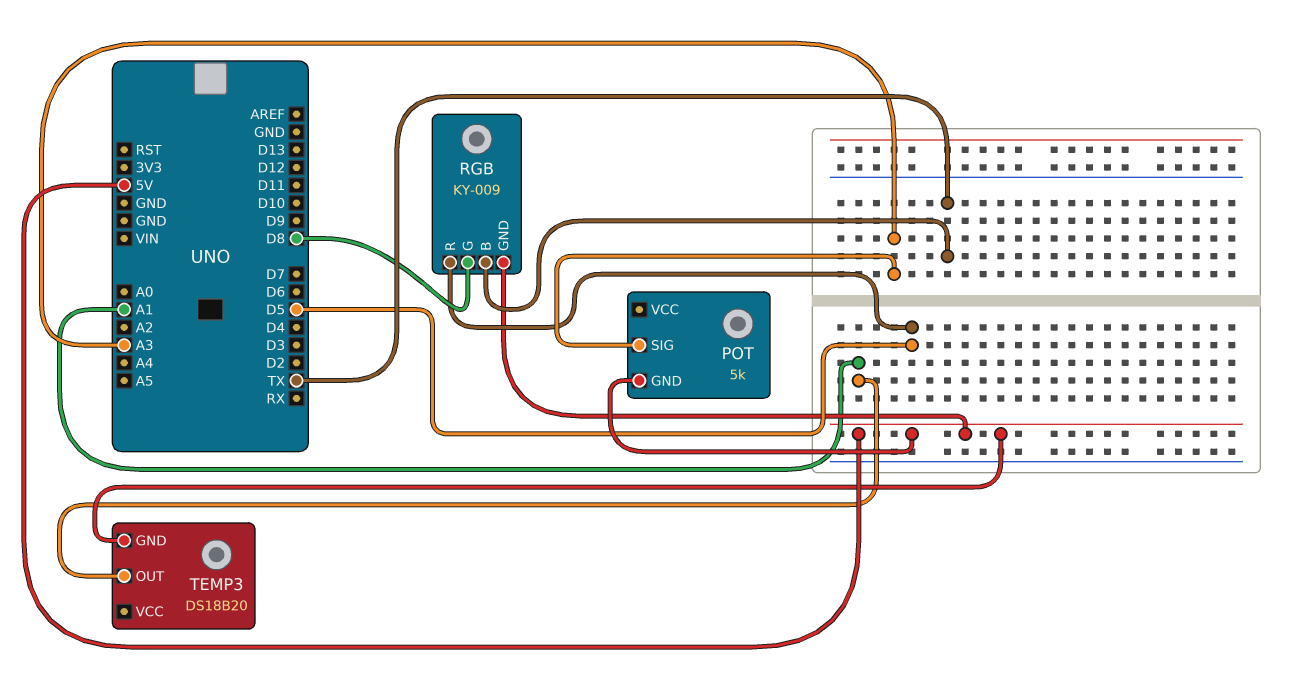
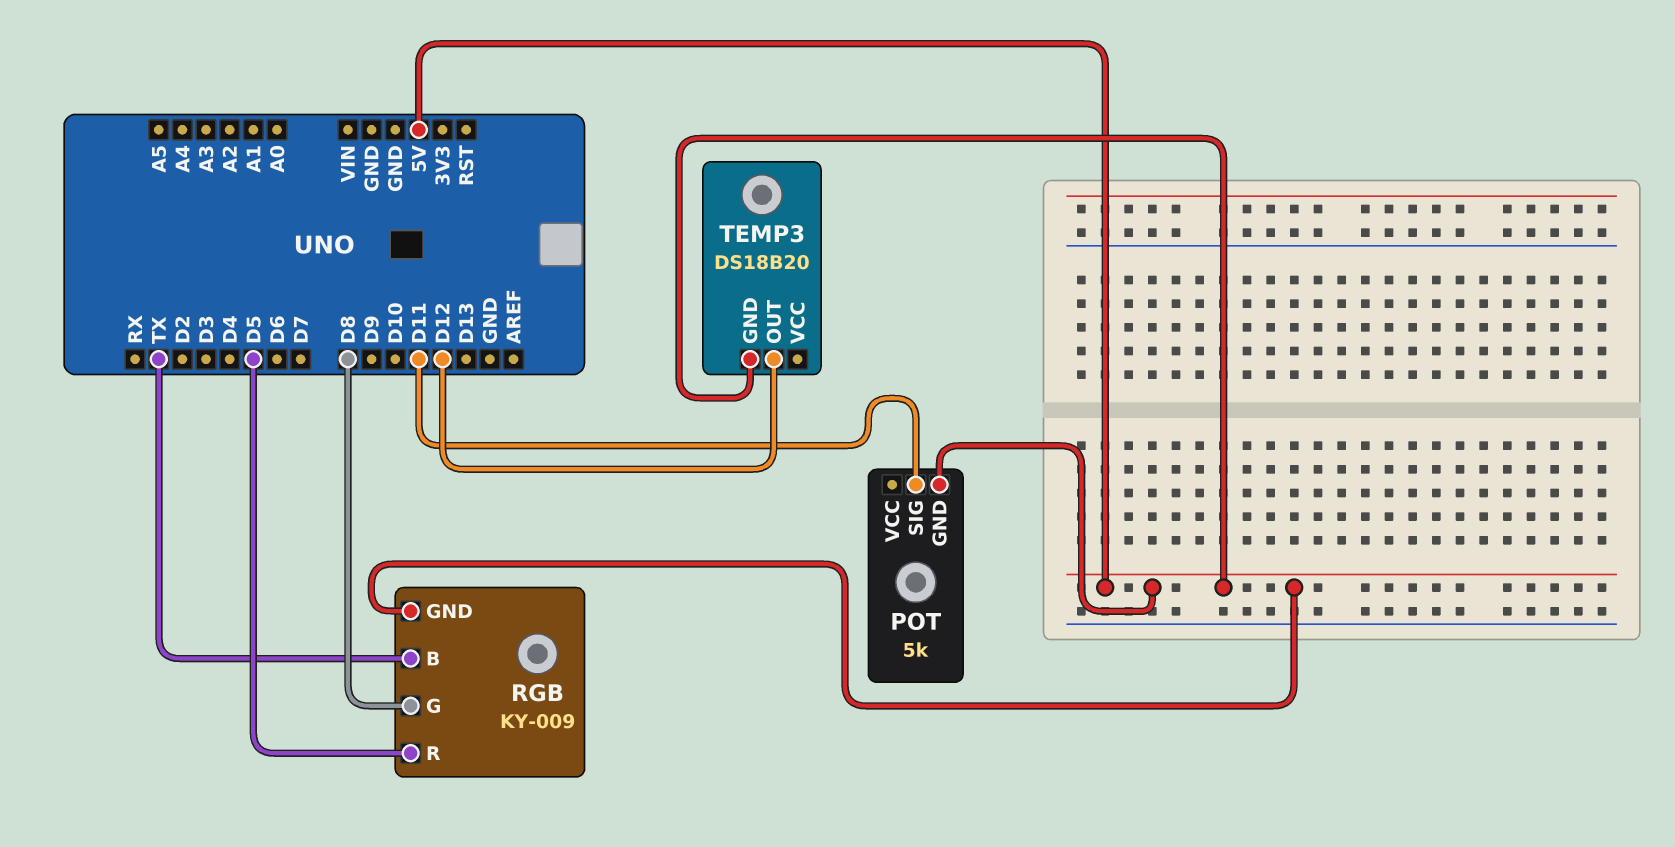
POT pin SIG: A3 -> D11
TEMP3 pin OUT: A1 -> D12

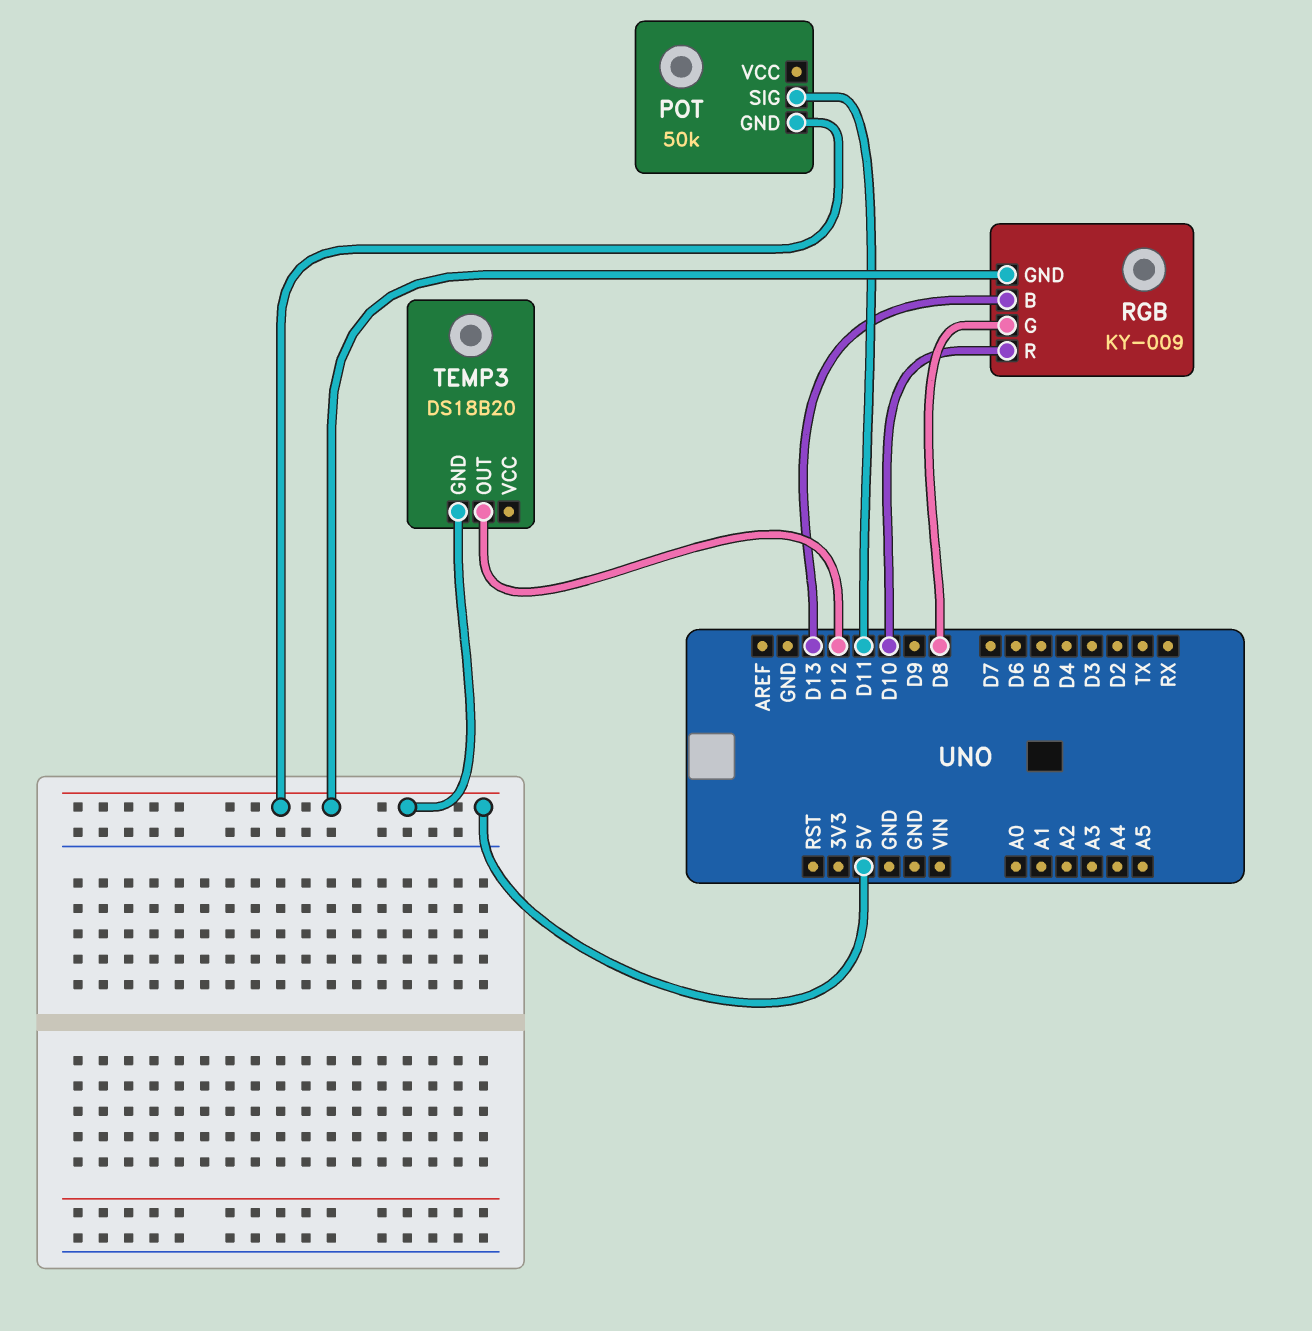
POT: 5k -> 50k
RGB pin B: TX -> D13
RGB pin R: D5 -> D10

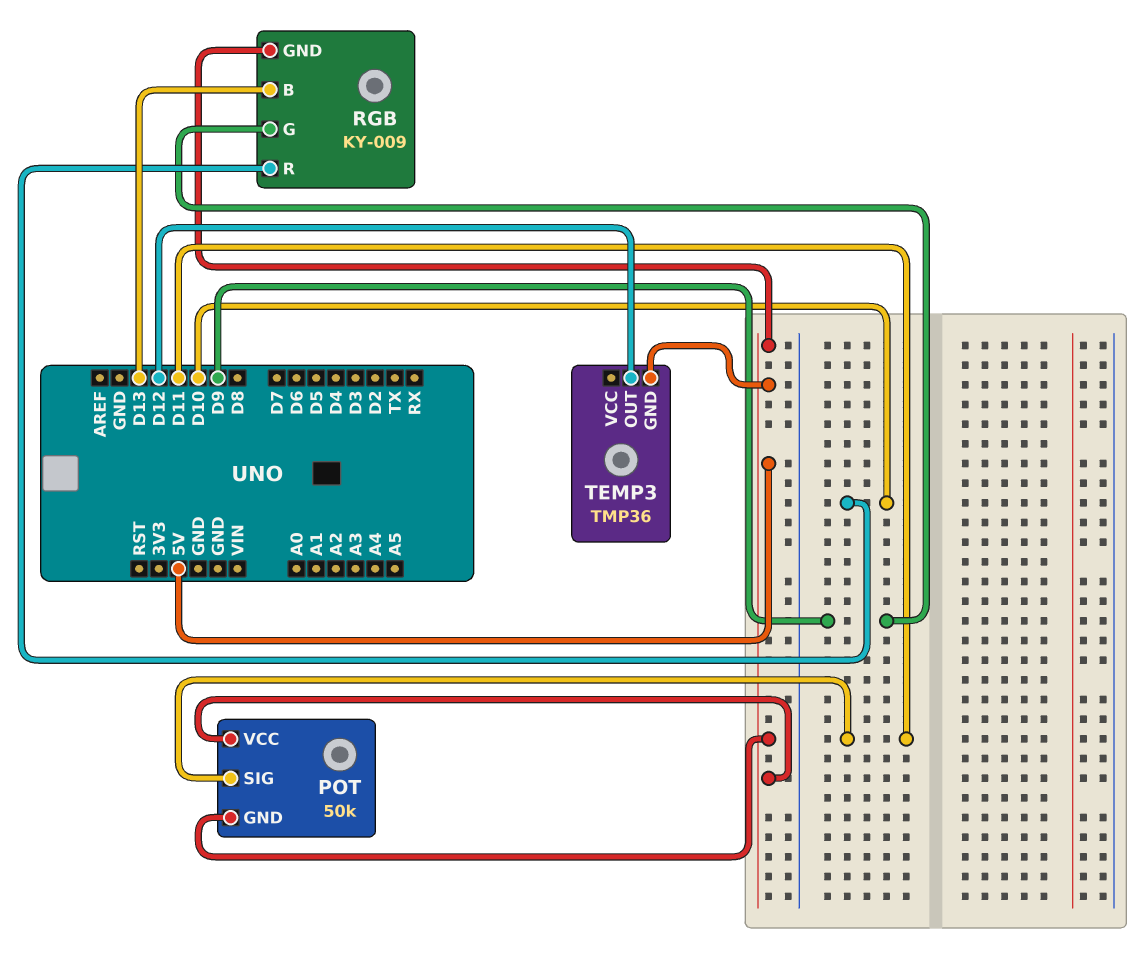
POT pin VCC: none -> 5V
RGB pin G: D8 -> D9
TEMP3: DS18B20 -> TMP36

